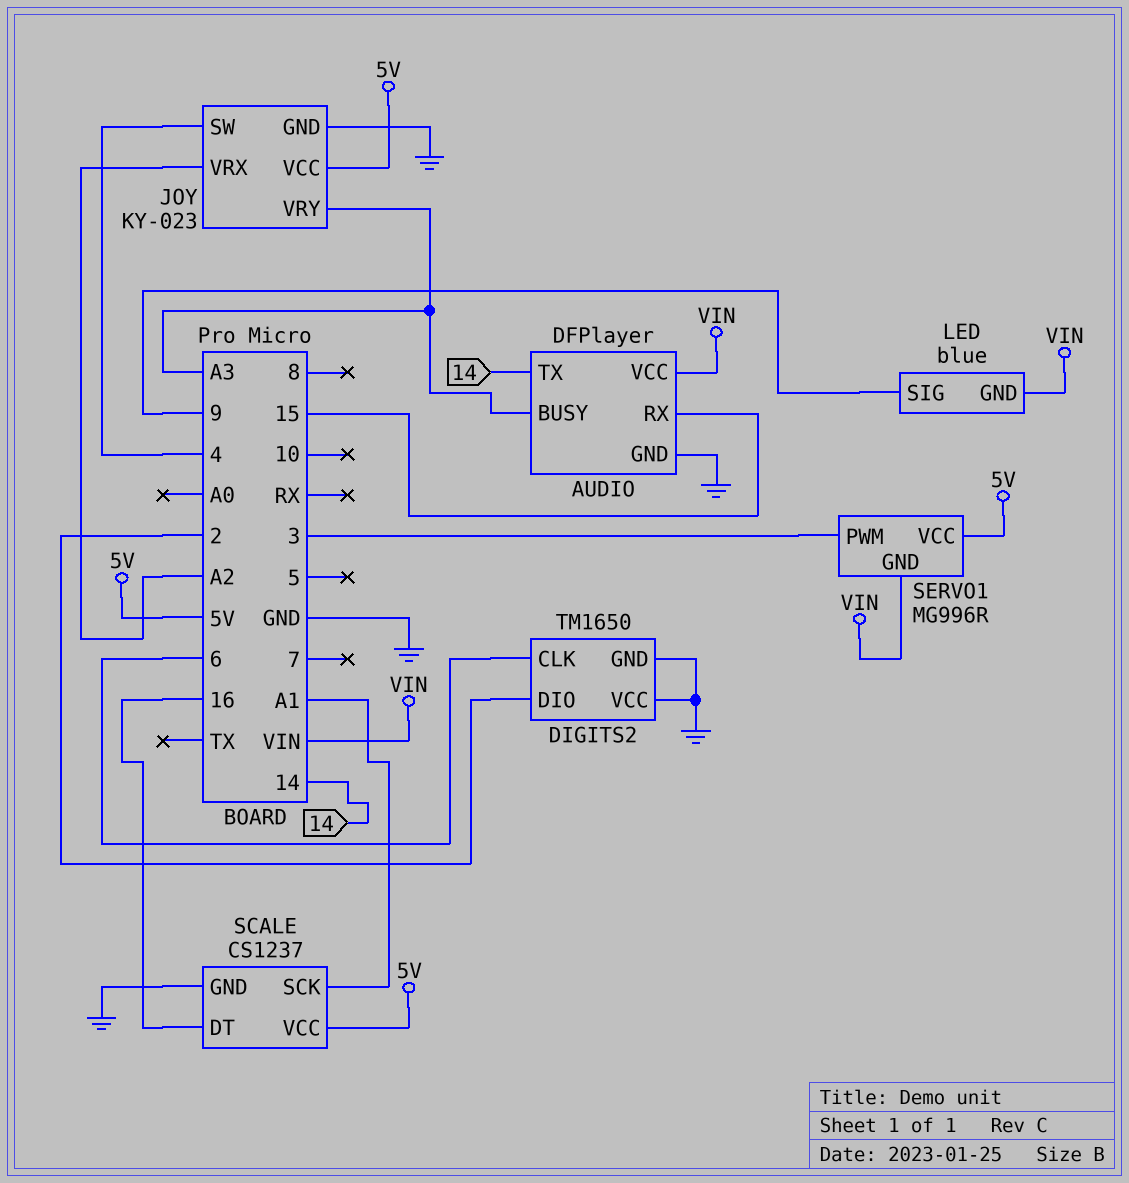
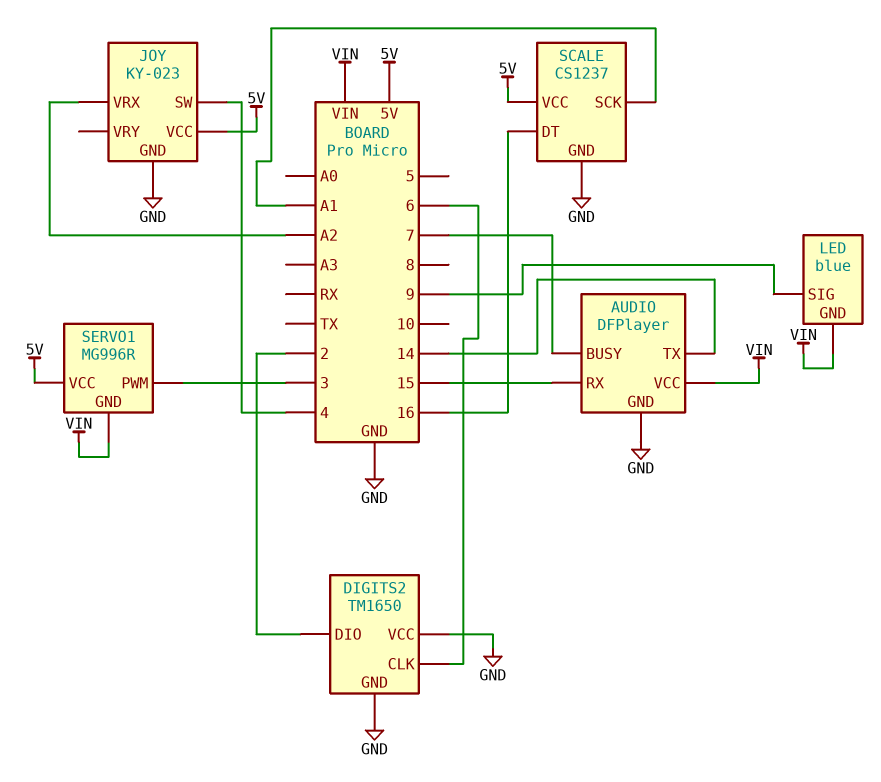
AUDIO pin BUSY: A3 -> 7
JOY pin VRY: A3 -> none

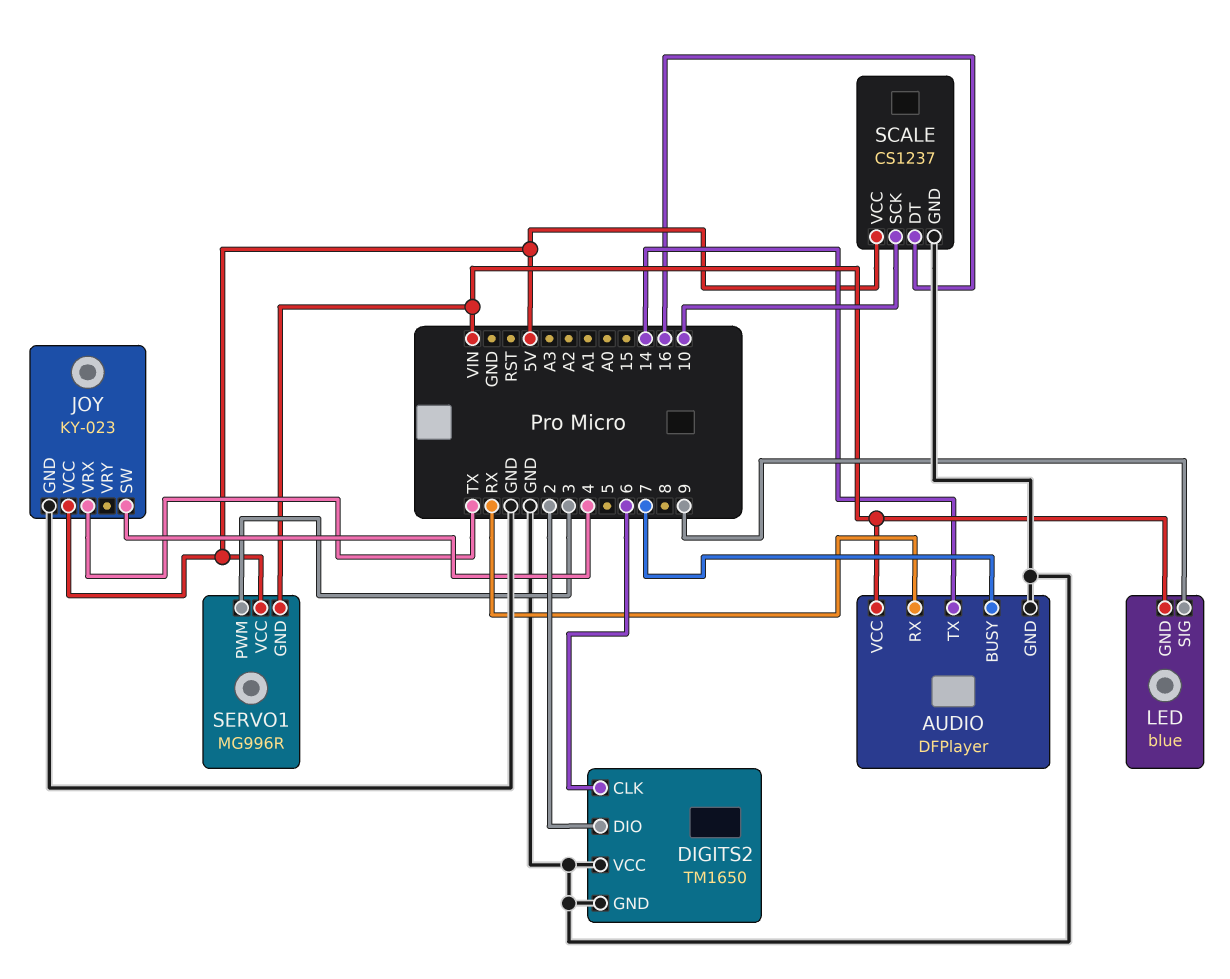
AUDIO pin RX: 15 -> RX
JOY pin VRX: A2 -> TX
SCALE pin SCK: A1 -> 10

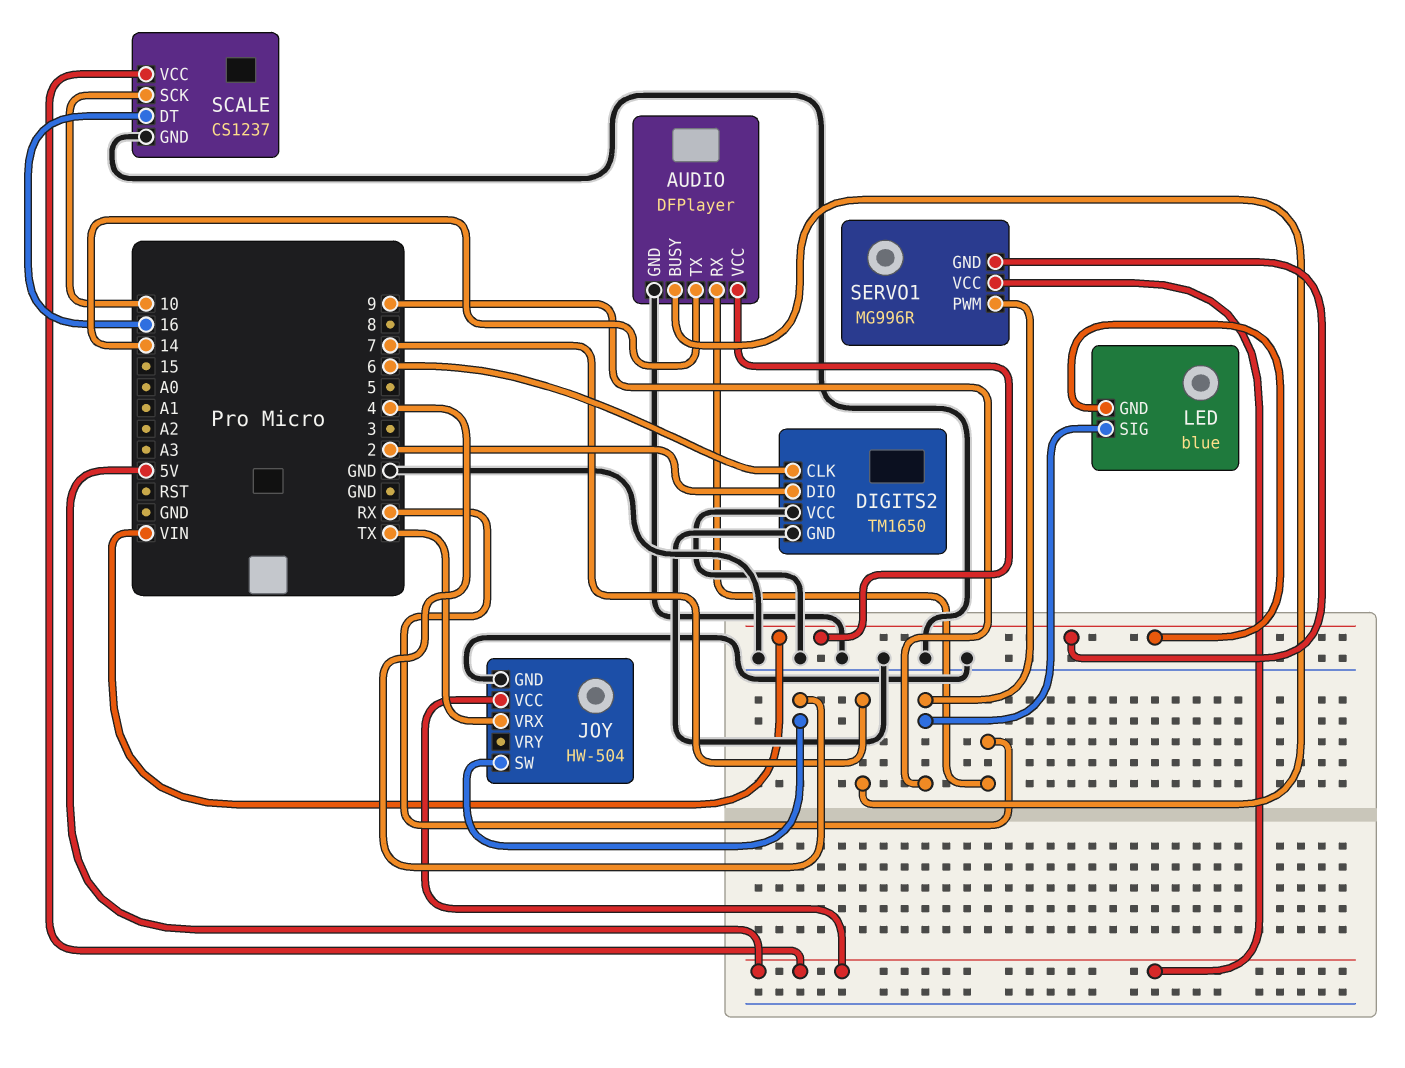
JOY: KY-023 -> HW-504
SERVO1 pin PWM: 3 -> 9

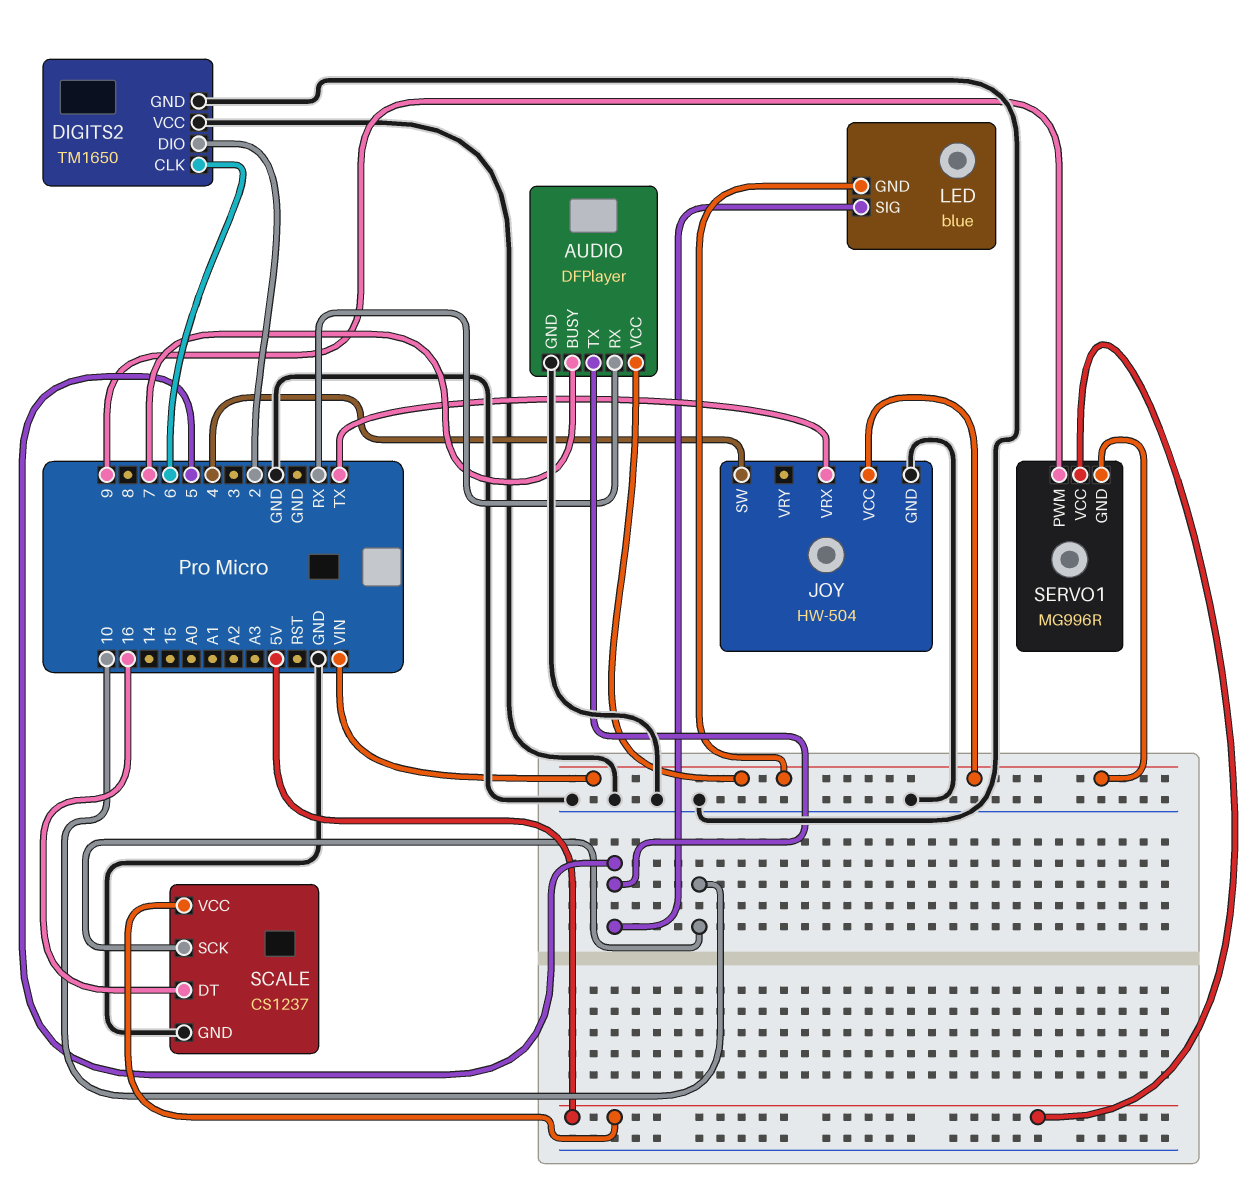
AUDIO pin TX: 14 -> 5
JOY pin VCC: 5V -> VIN
LED pin SIG: 9 -> 5

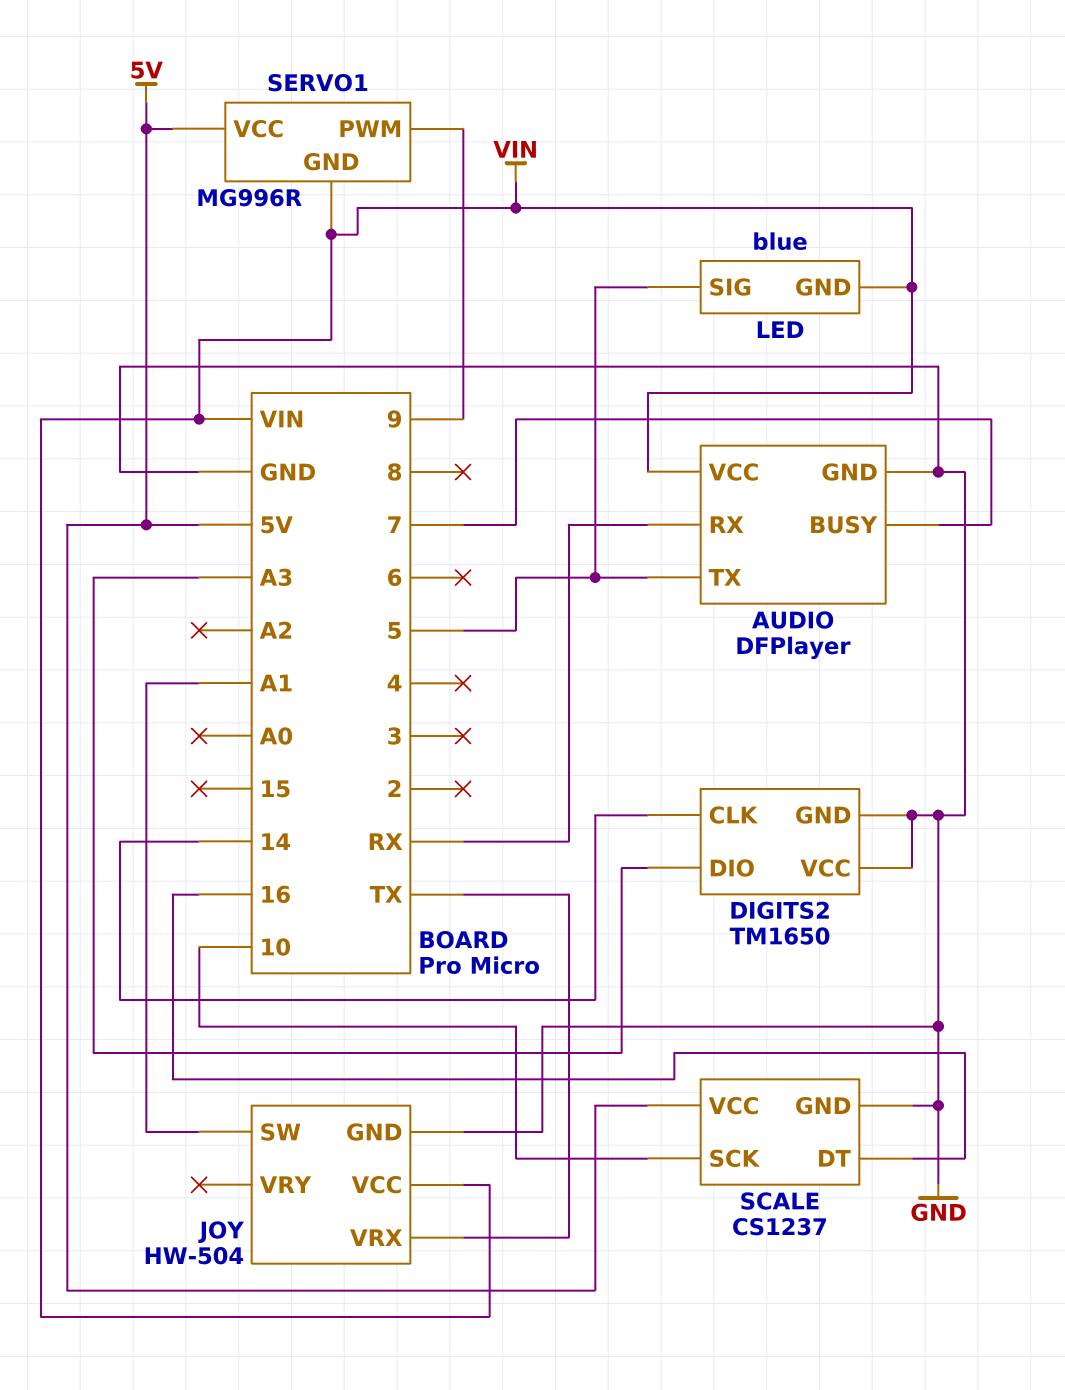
DIGITS2 pin CLK: 6 -> 14
DIGITS2 pin DIO: 2 -> A3
JOY pin SW: 4 -> A1

